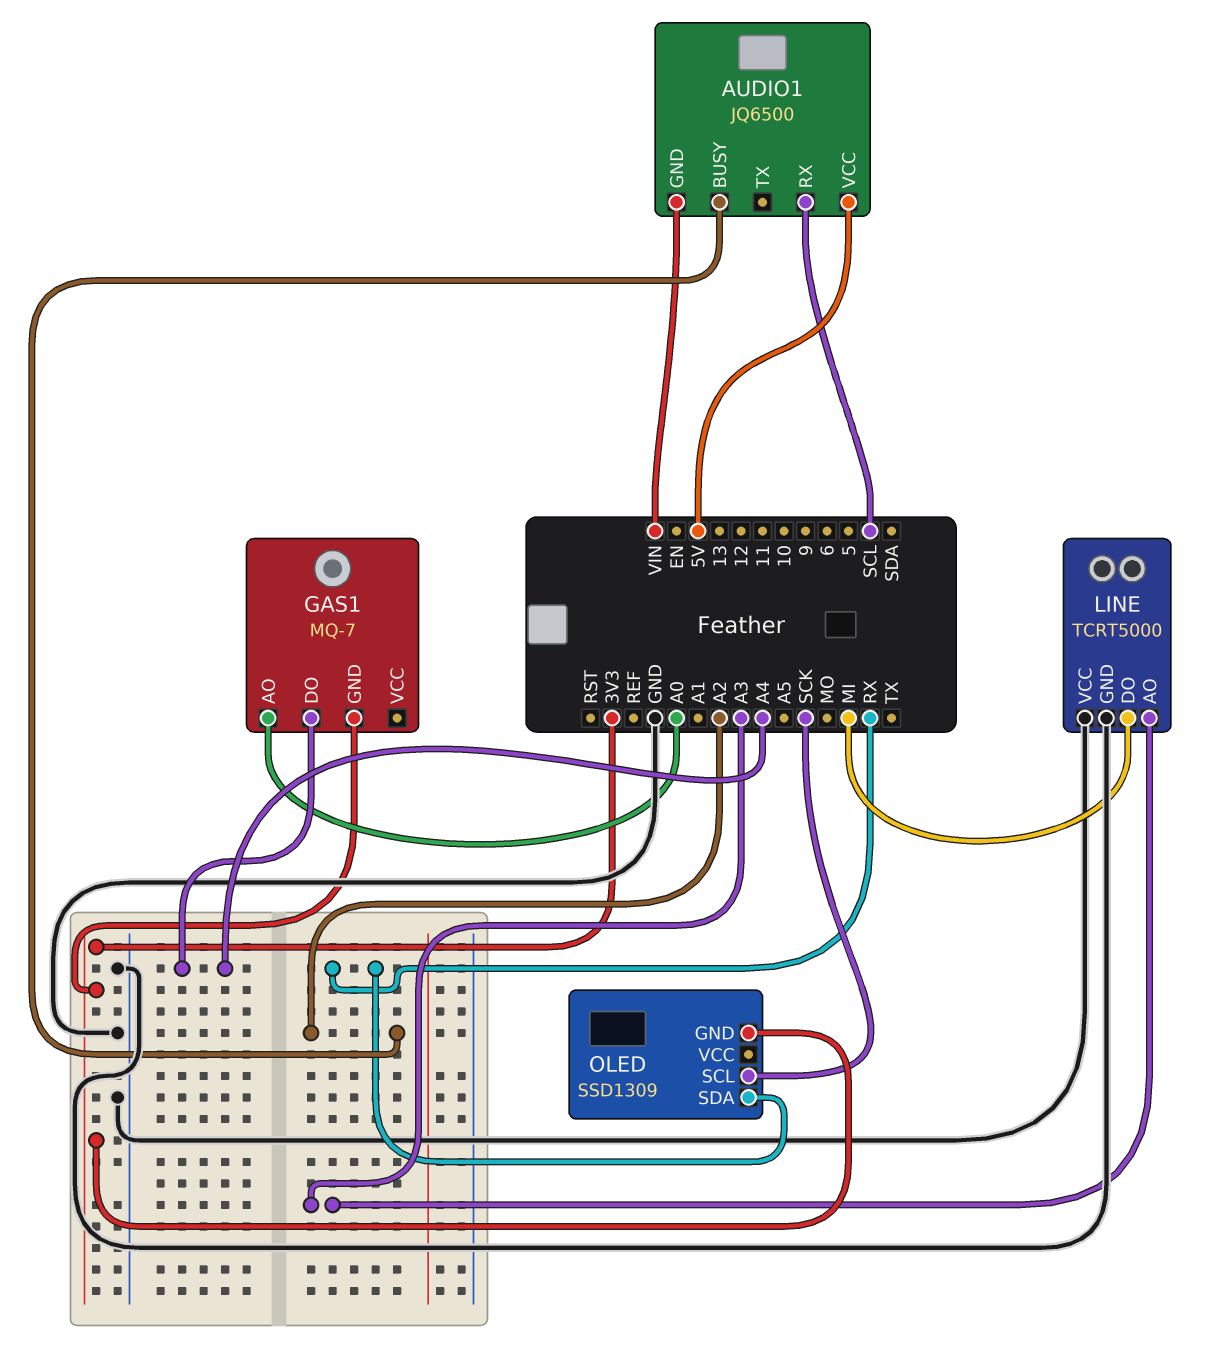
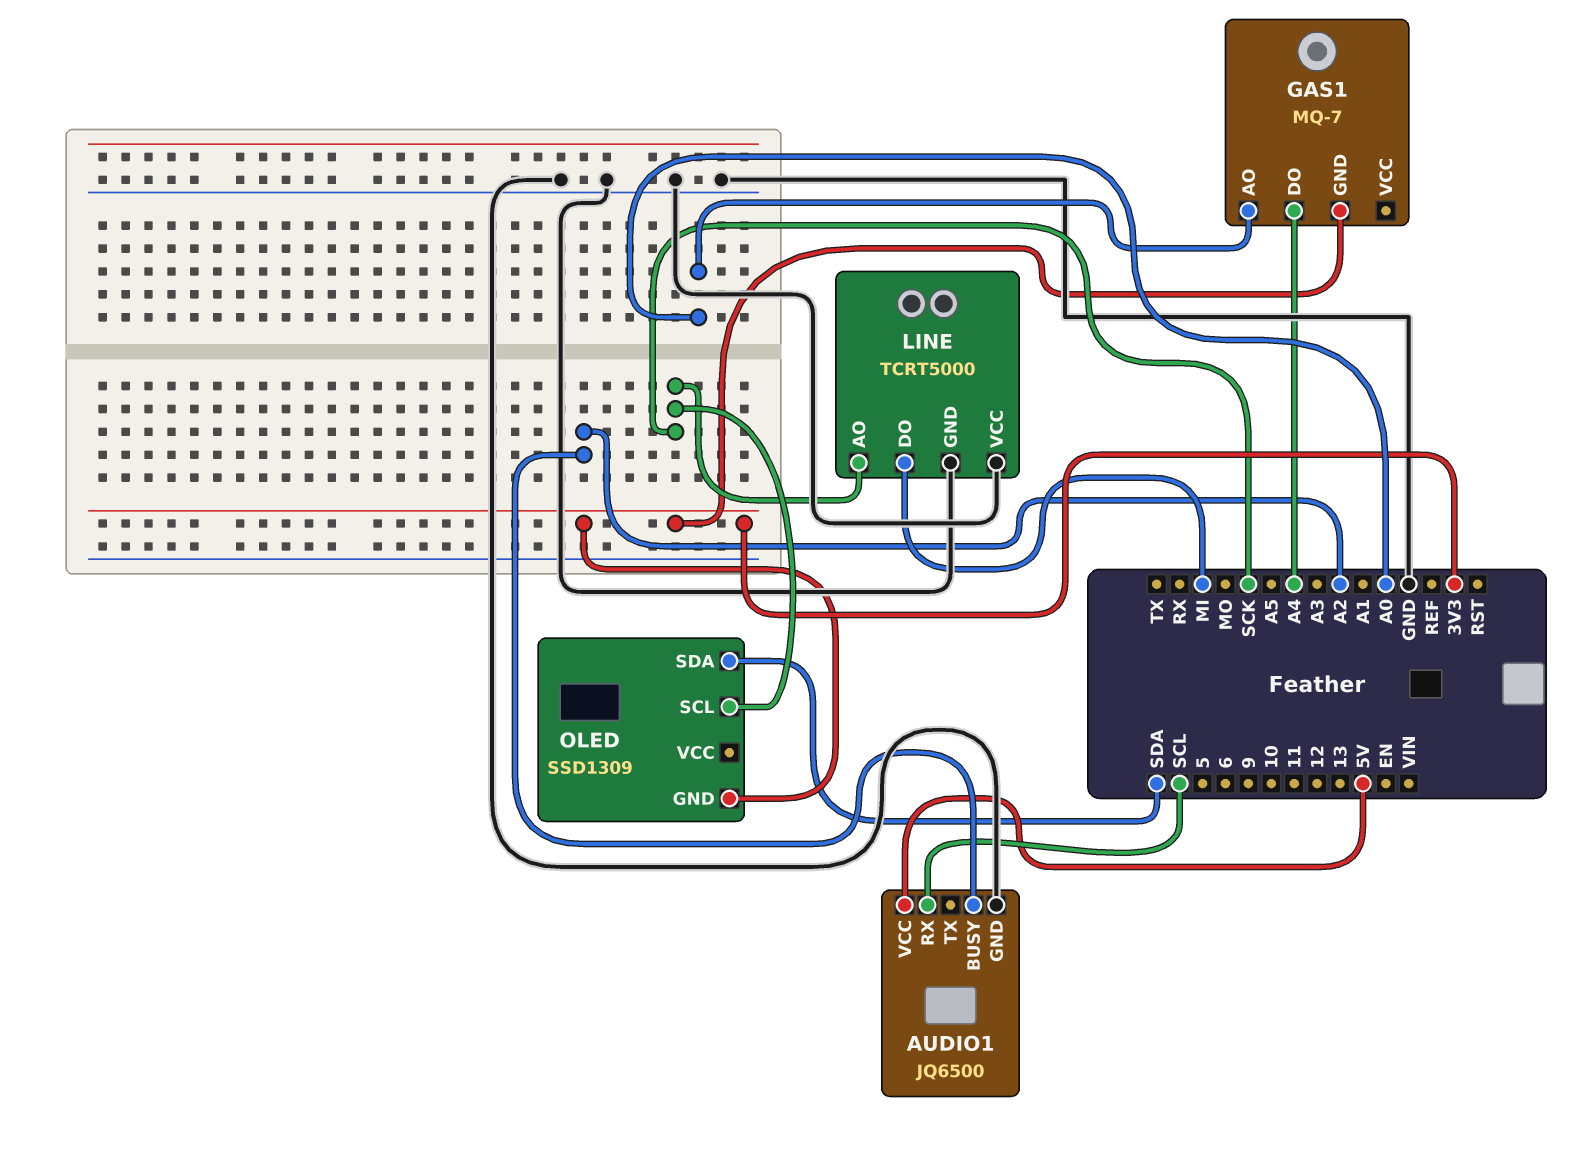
AUDIO1 pin GND: VIN -> GND
LINE pin AO: A3 -> SCK
OLED pin SDA: RX -> SDA

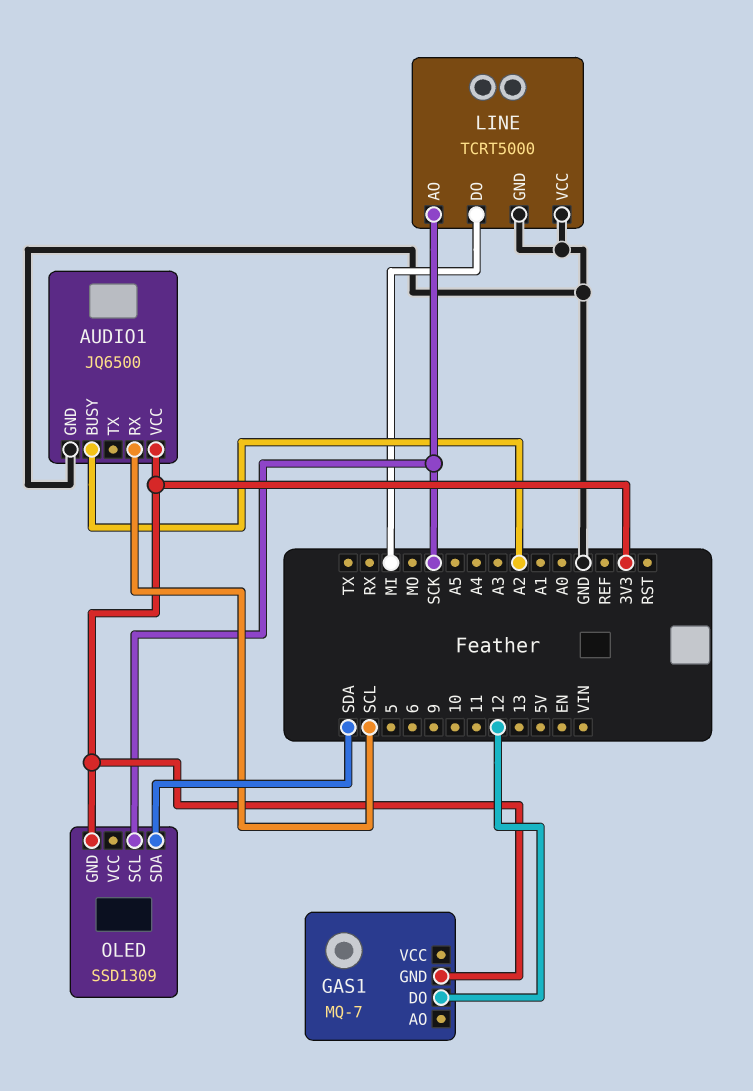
AUDIO1 pin VCC: 5V -> 3V3
GAS1 pin AO: A0 -> none
GAS1 pin DO: A4 -> 12

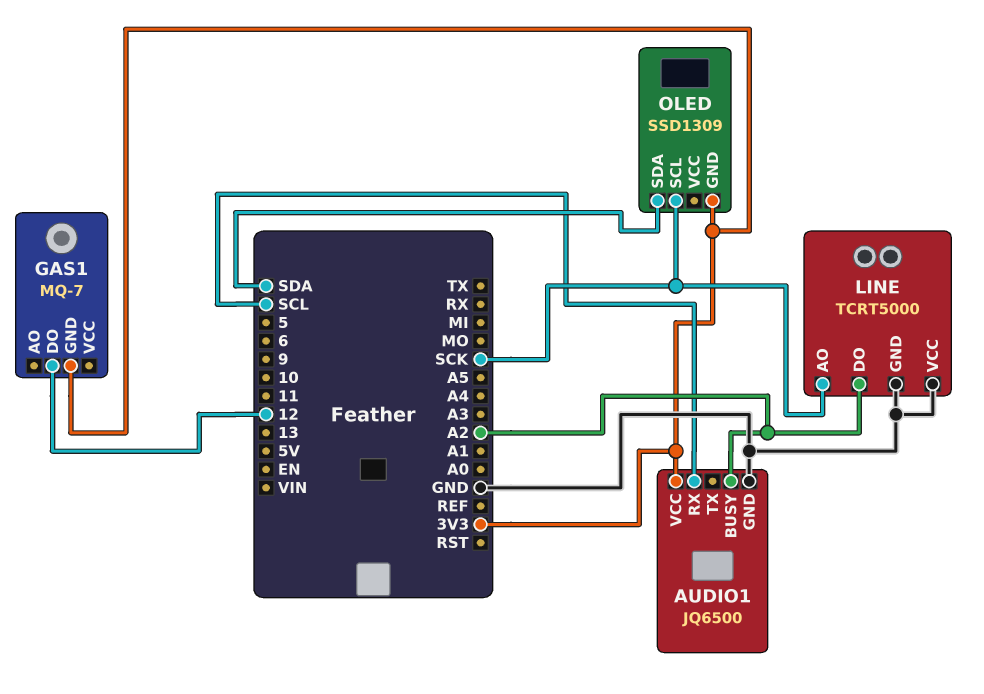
LINE pin DO: MI -> A2

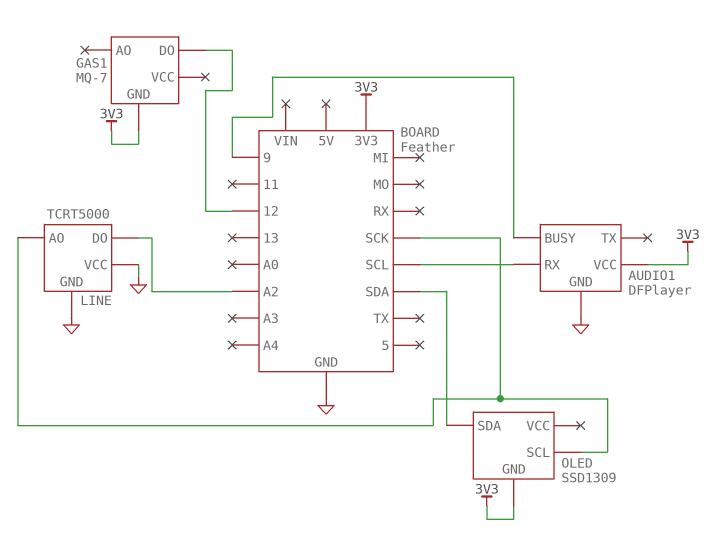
AUDIO1: JQ6500 -> DFPlayer
AUDIO1 pin BUSY: A2 -> 9

